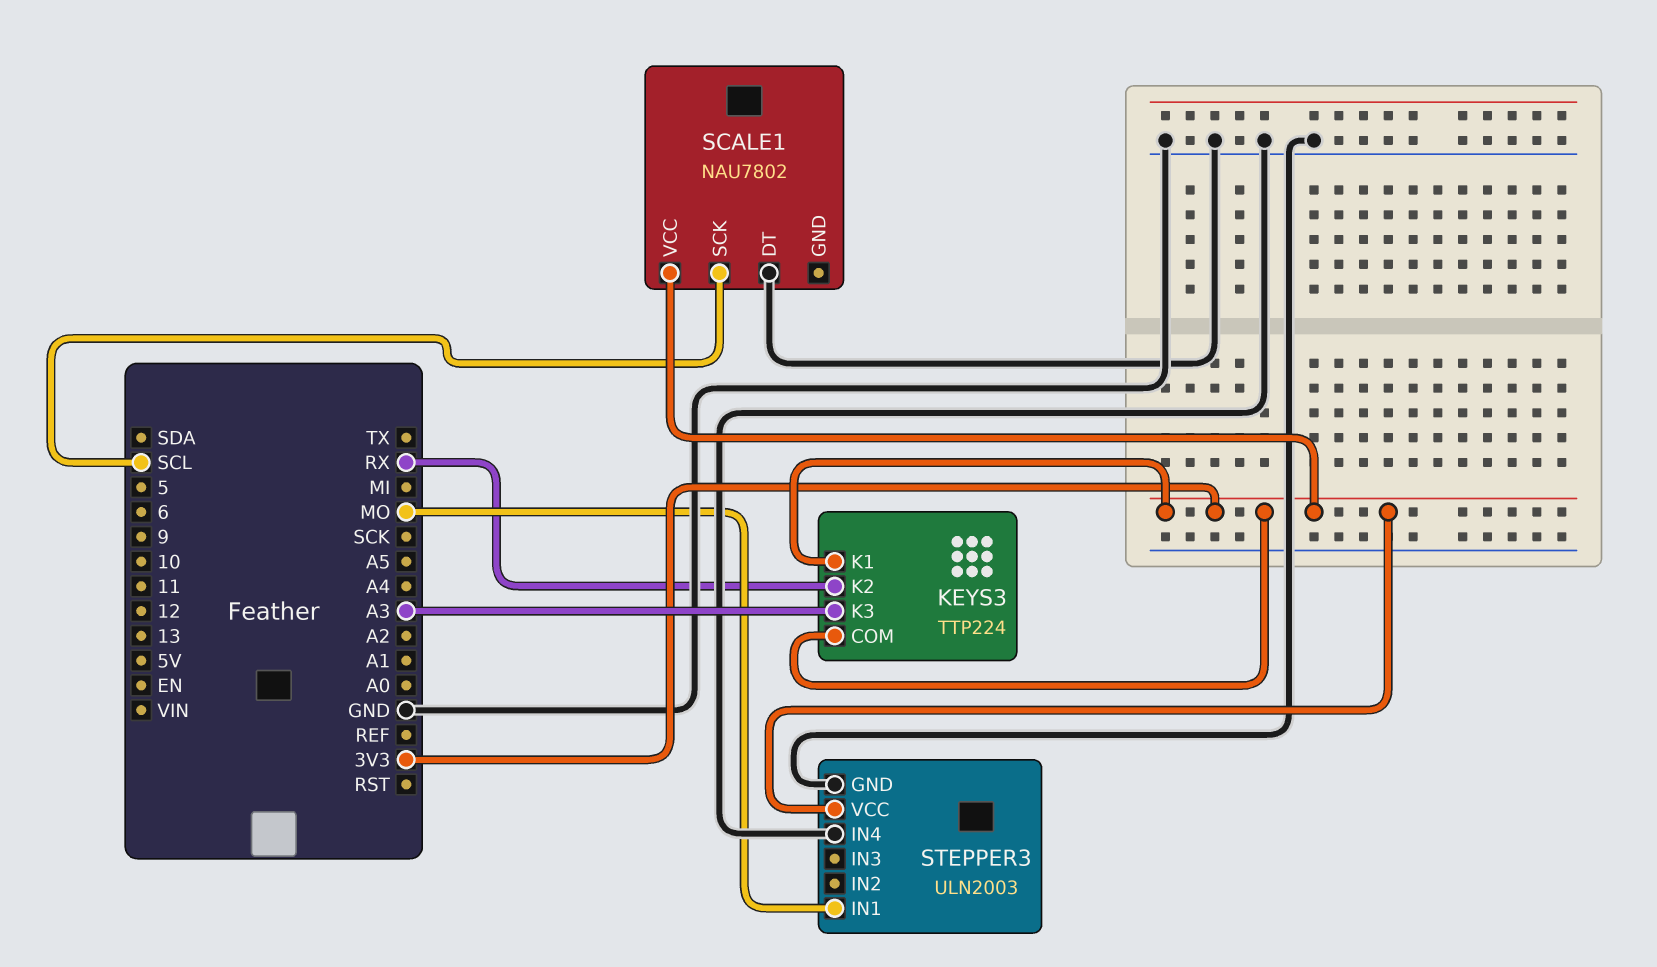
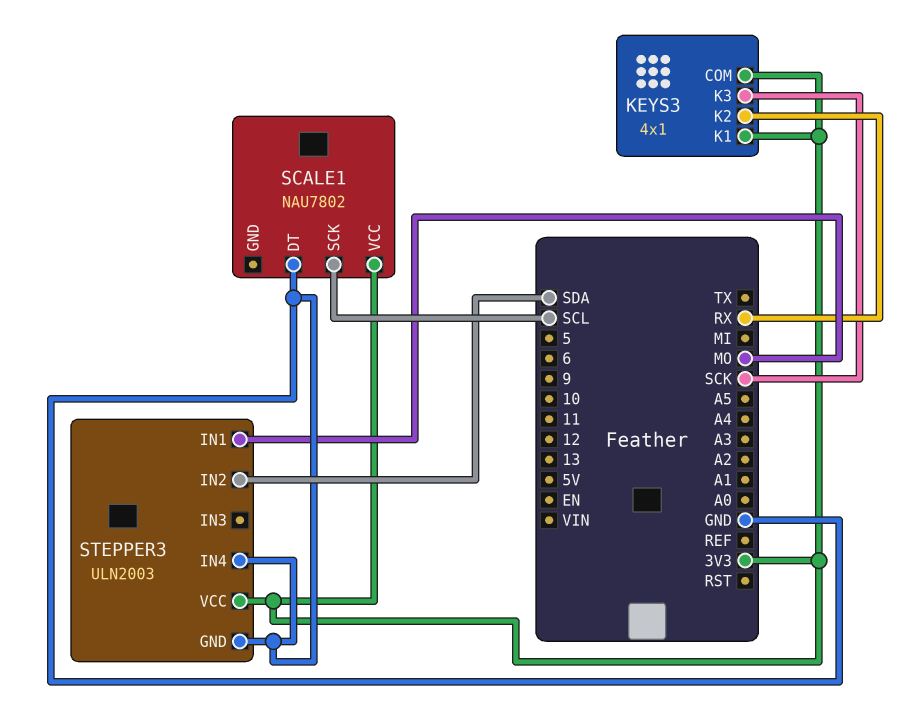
KEYS3: TTP224 -> 4x1
KEYS3 pin K3: A3 -> SCK
STEPPER3 pin IN2: none -> SDA

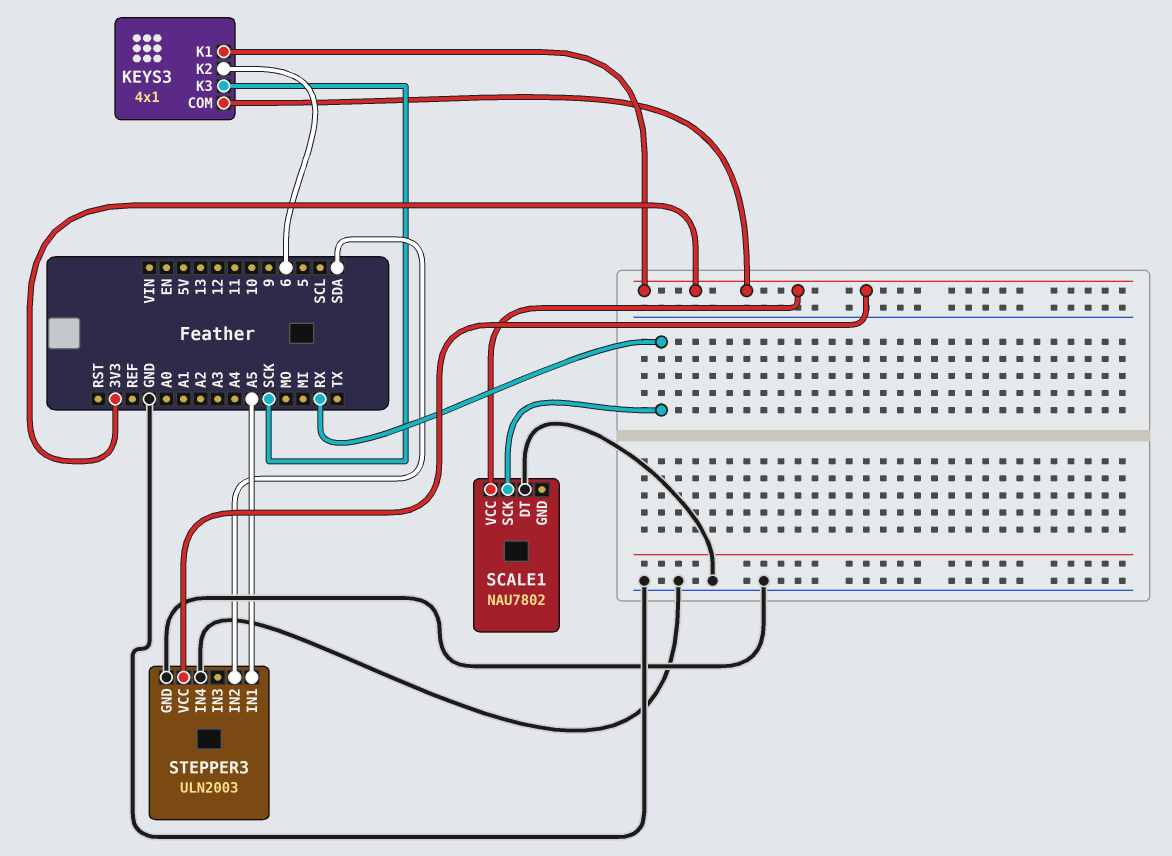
KEYS3 pin K2: RX -> 6
SCALE1 pin SCK: SCL -> RX
STEPPER3 pin IN1: MO -> A5

